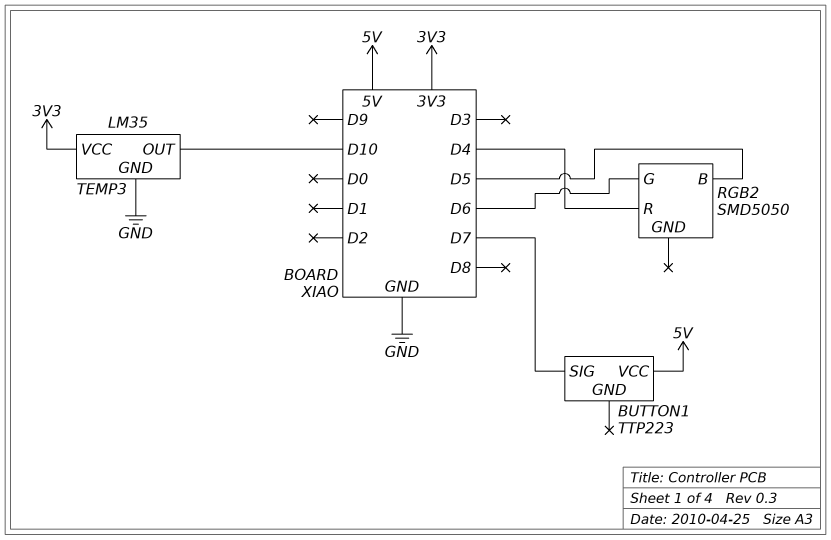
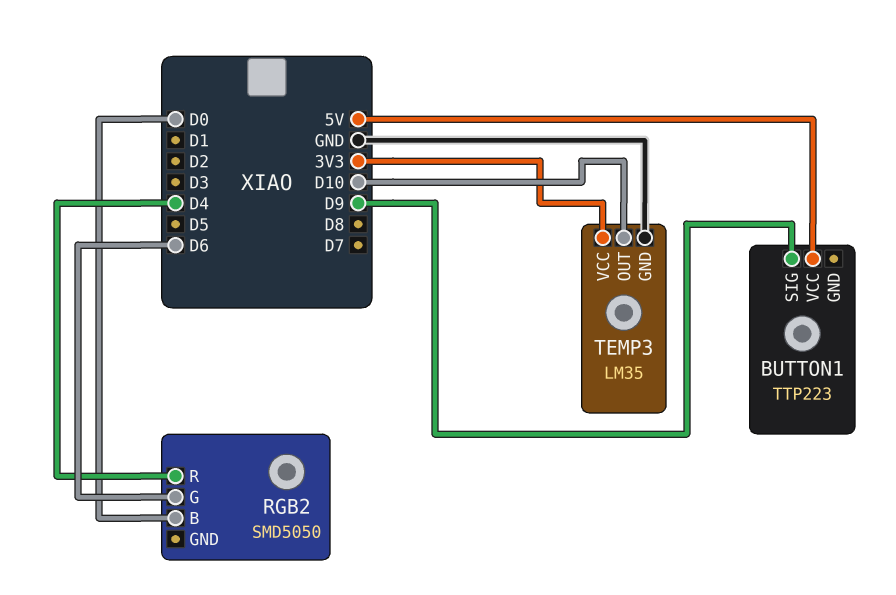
BUTTON1 pin SIG: D7 -> D9
RGB2 pin B: D5 -> D0

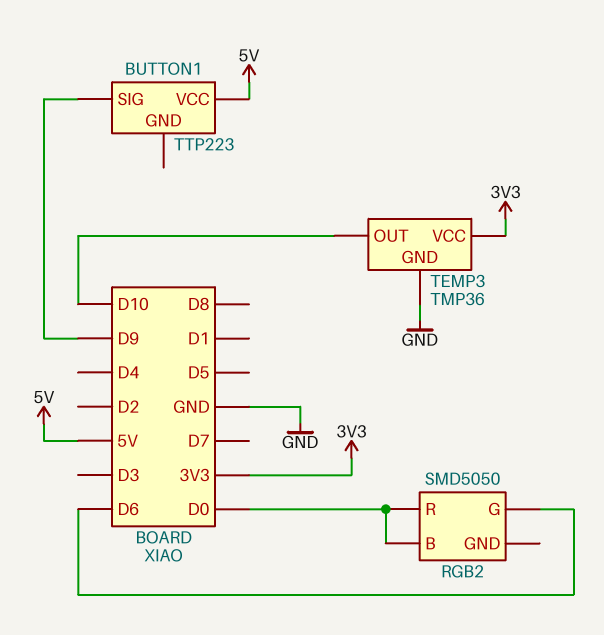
RGB2 pin R: D4 -> D0
TEMP3: LM35 -> TMP36

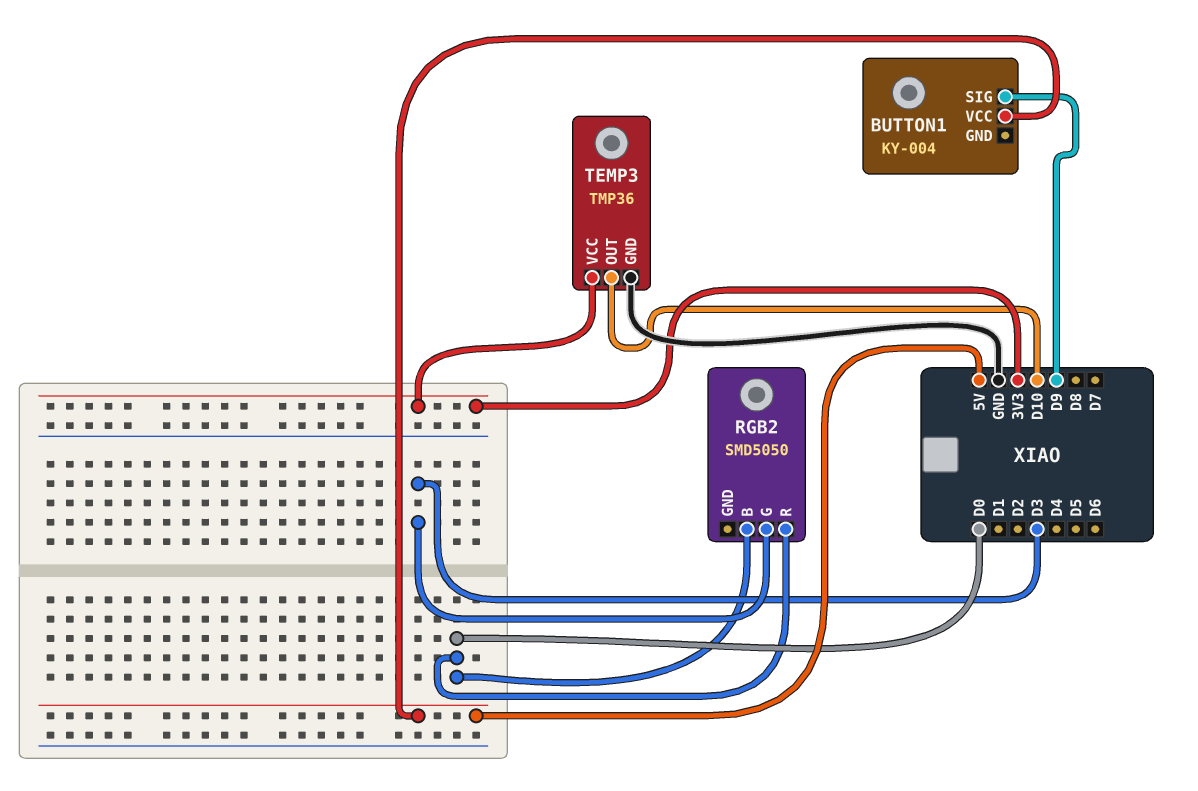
BUTTON1: TTP223 -> KY-004
RGB2 pin G: D6 -> D3

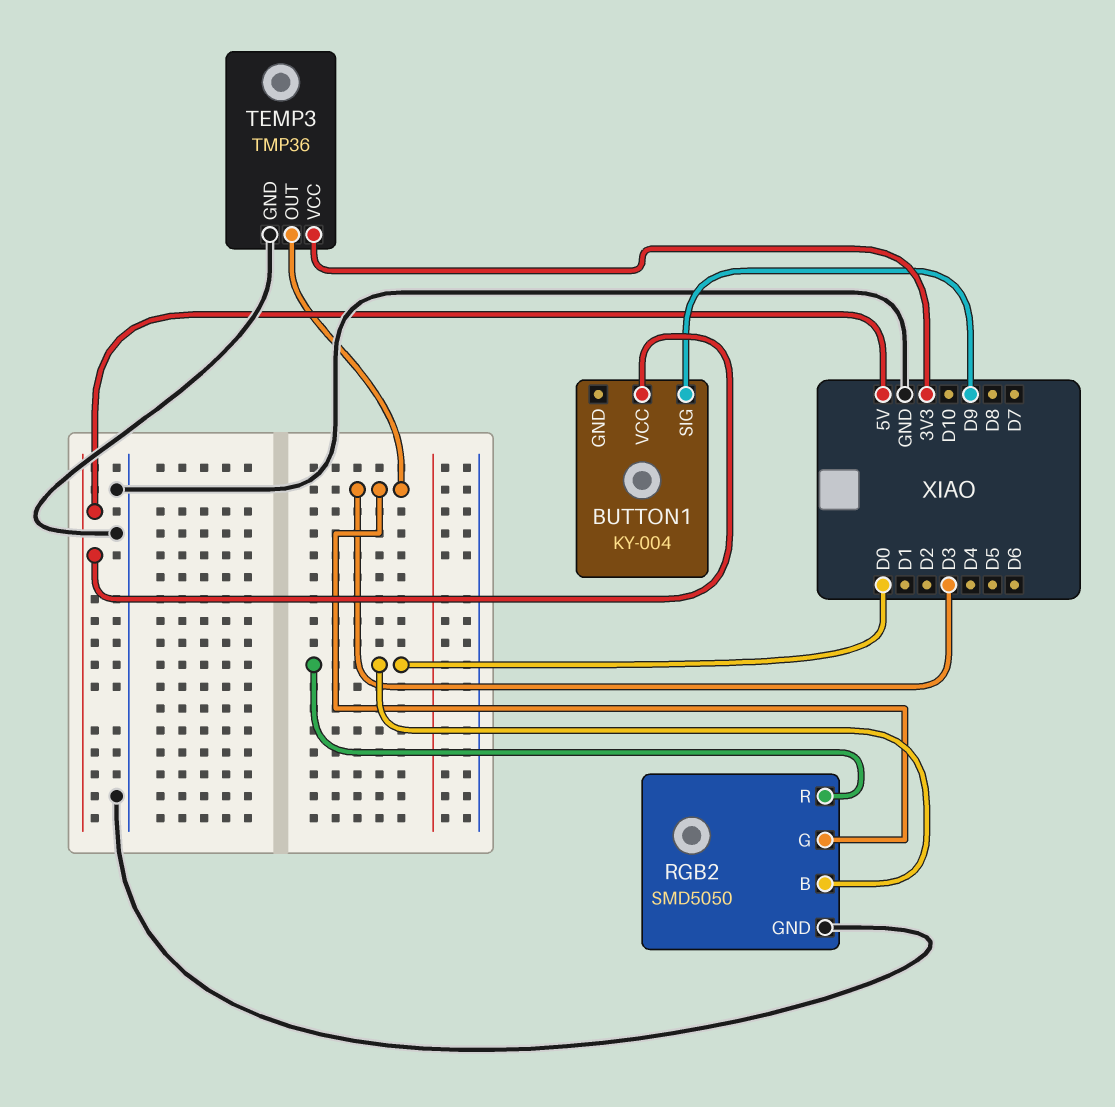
RGB2 pin GND: none -> GND
TEMP3 pin OUT: D10 -> D3

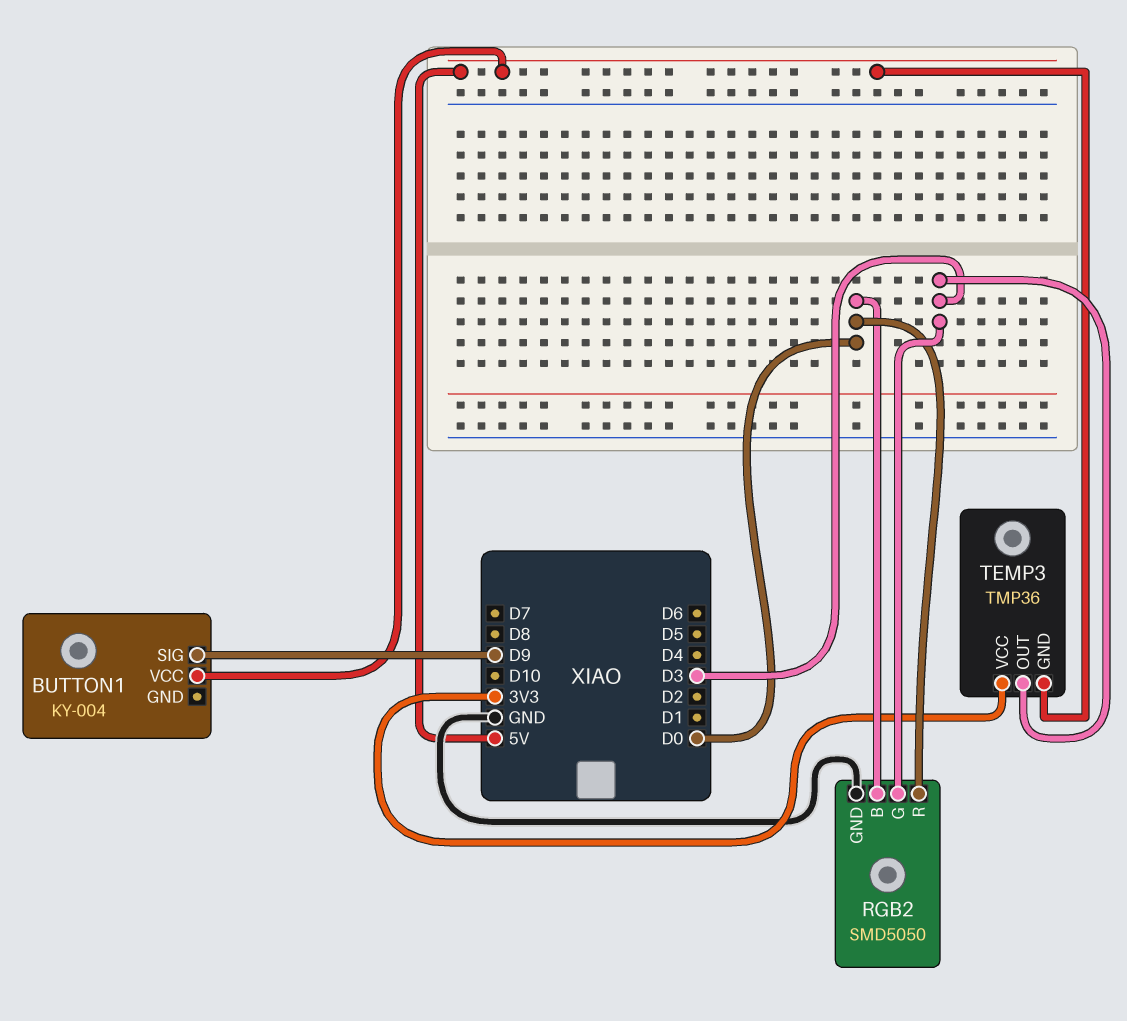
TEMP3 pin GND: GND -> 5V

